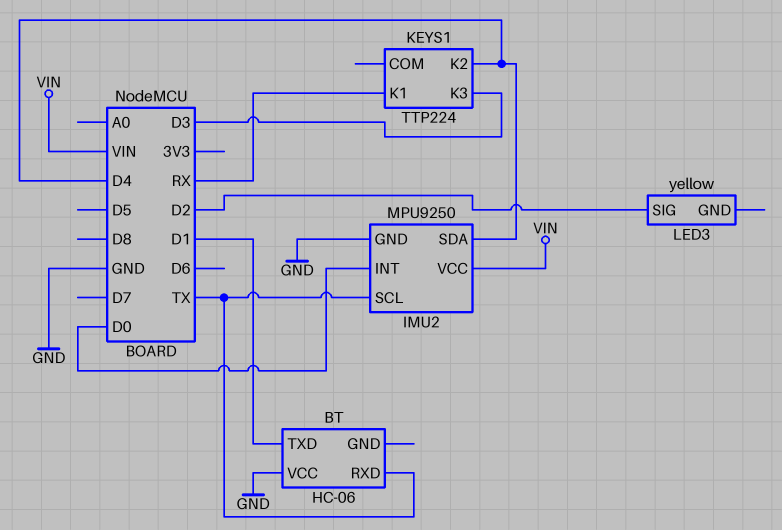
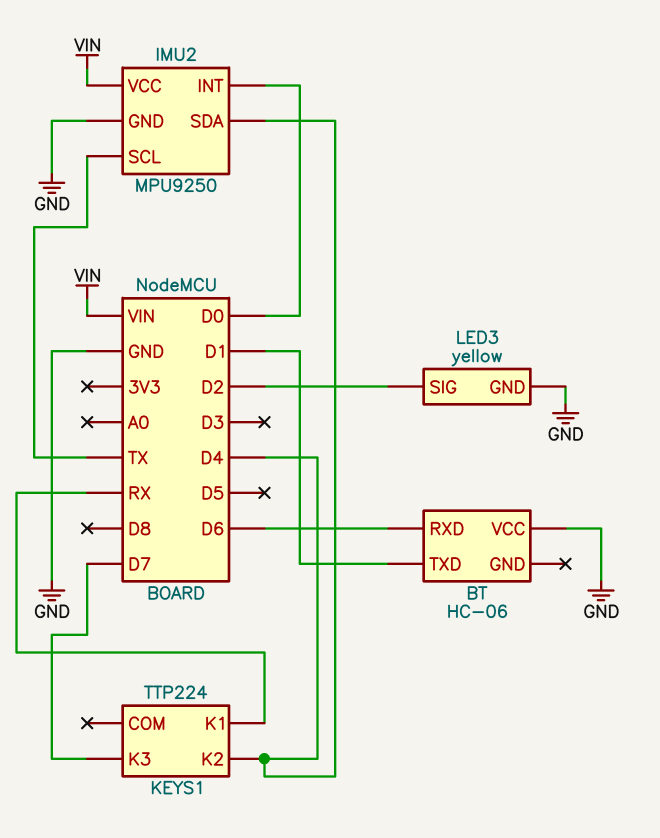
BT pin RXD: TX -> D6
KEYS1 pin K3: D3 -> D7
LED3 pin GND: none -> GND

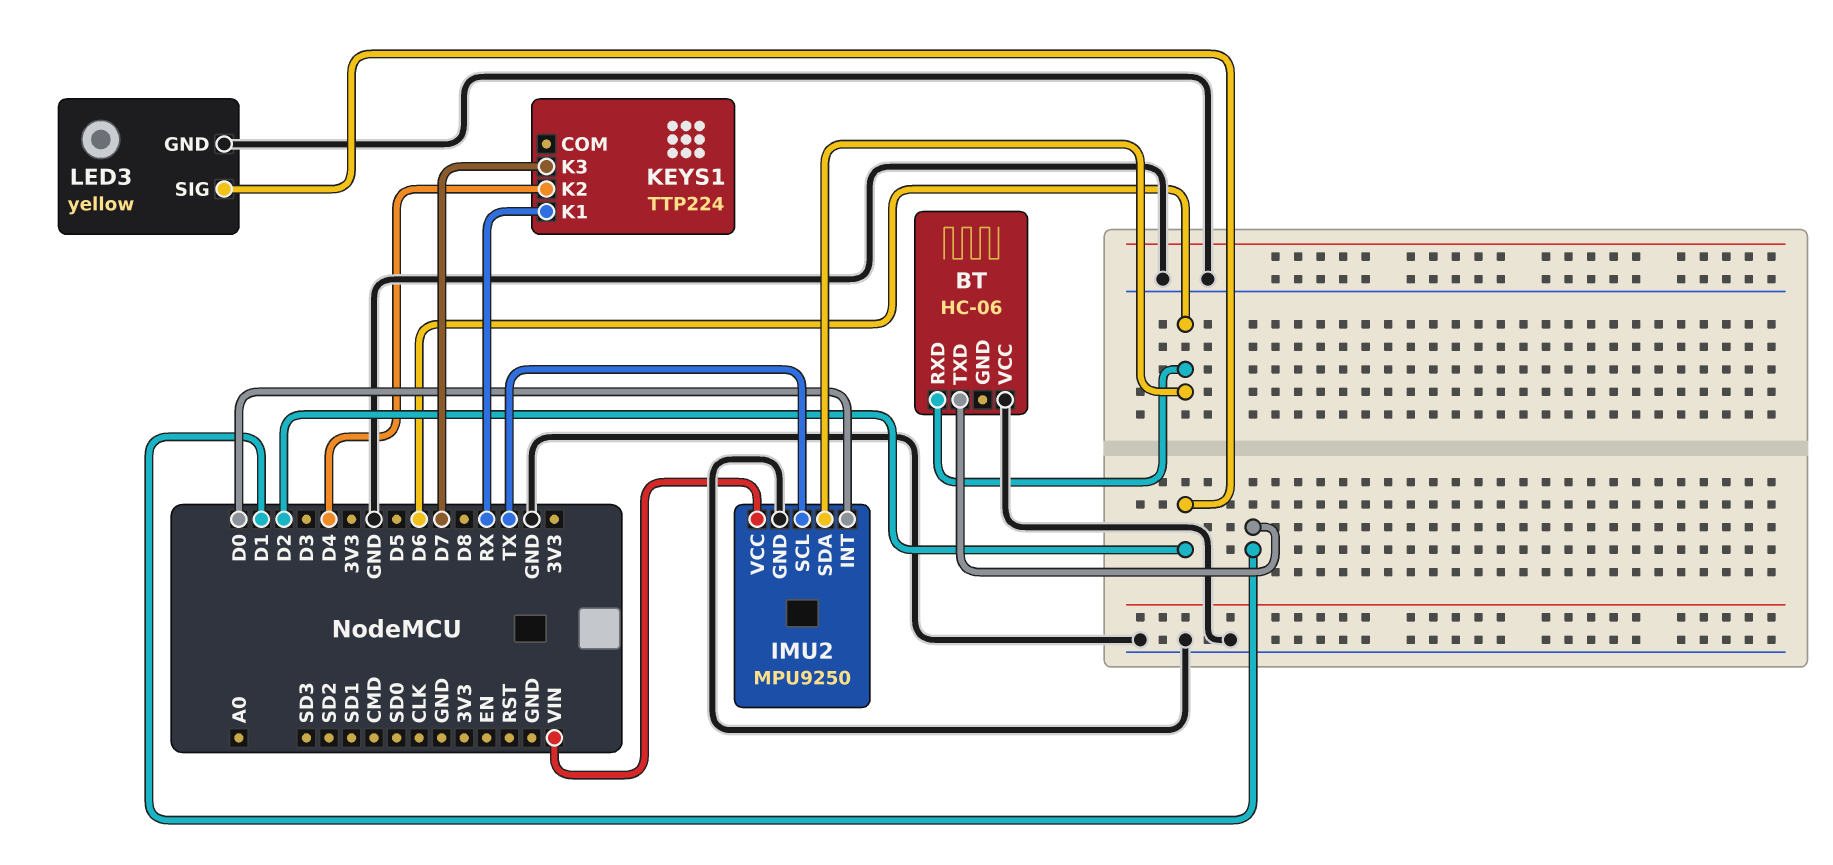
IMU2 pin SDA: D4 -> D6

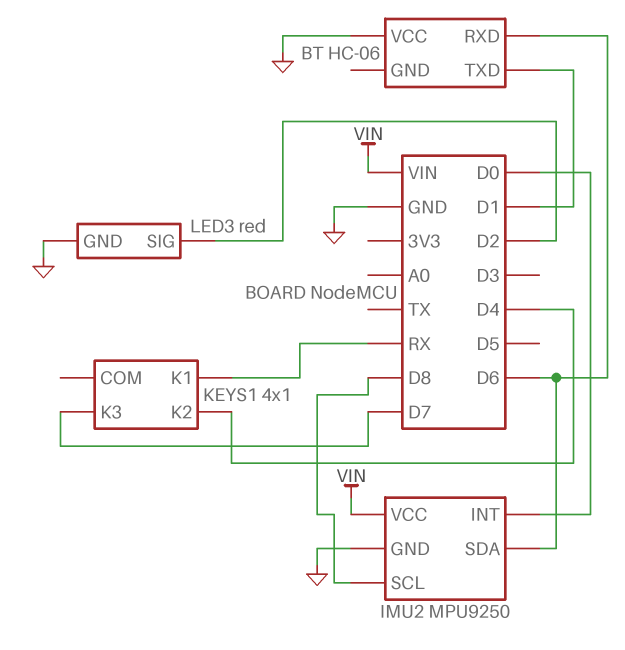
IMU2 pin SCL: TX -> D8
KEYS1: TTP224 -> 4x1
LED3: yellow -> red

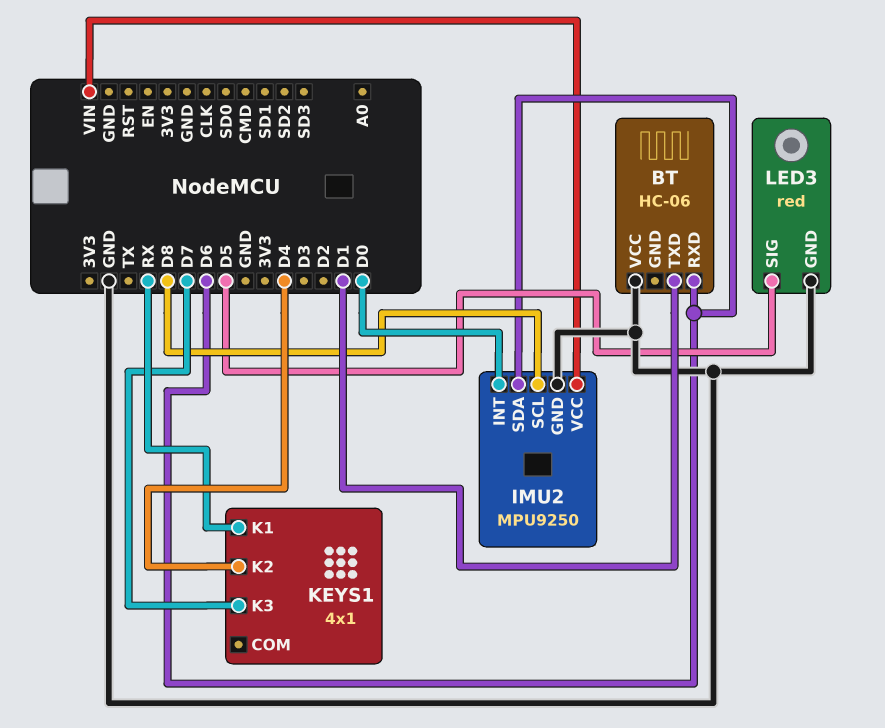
LED3 pin SIG: D2 -> D5

